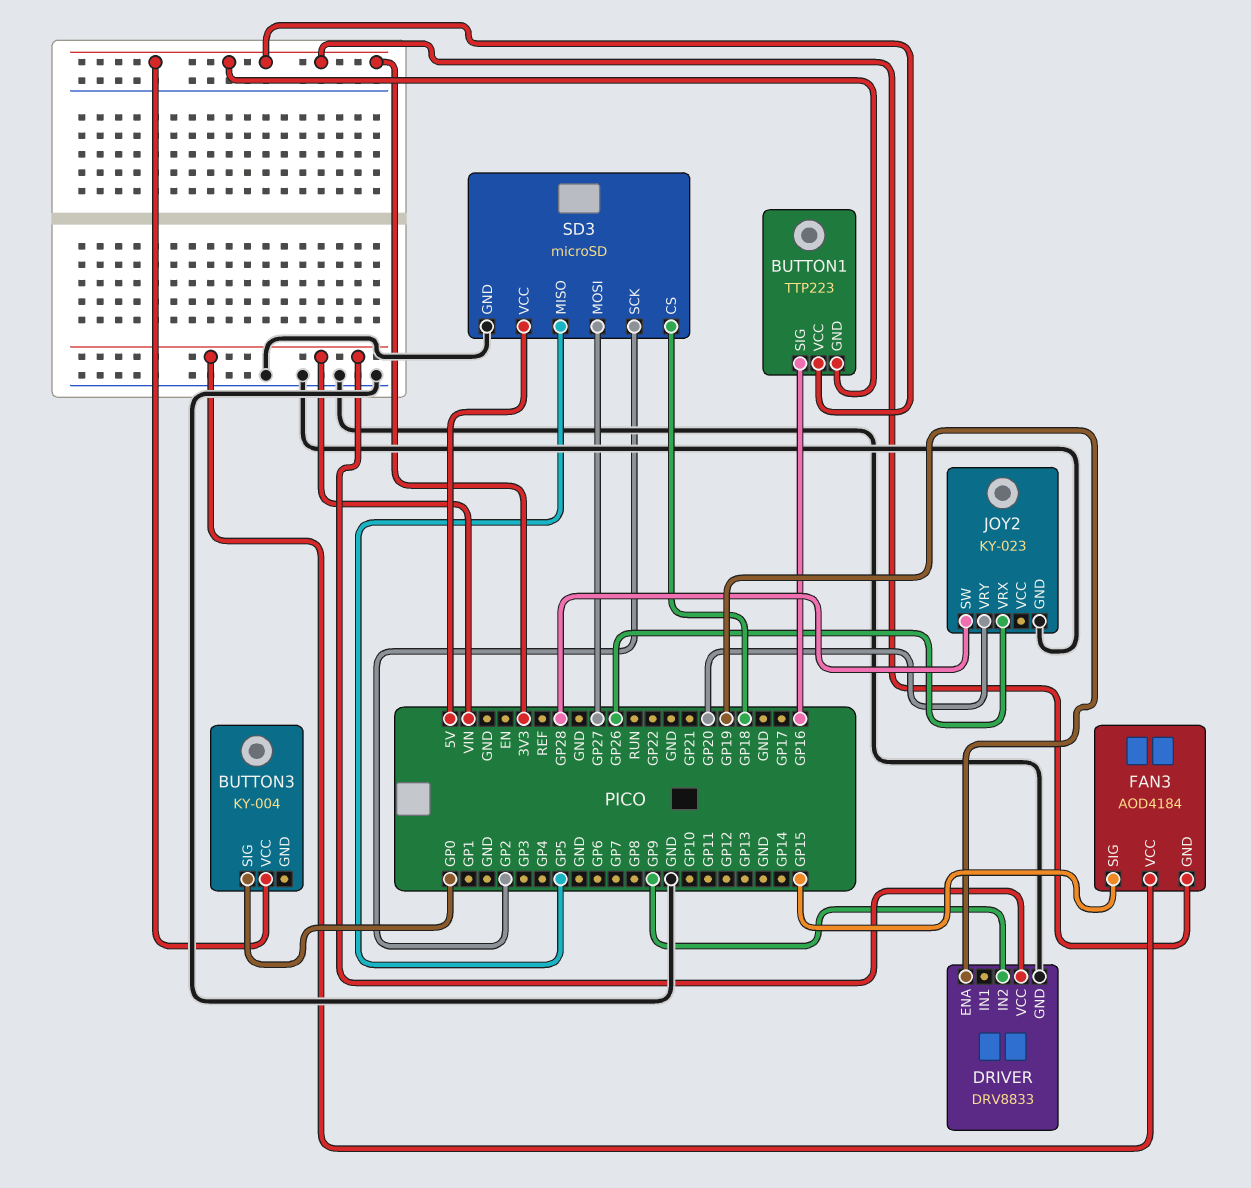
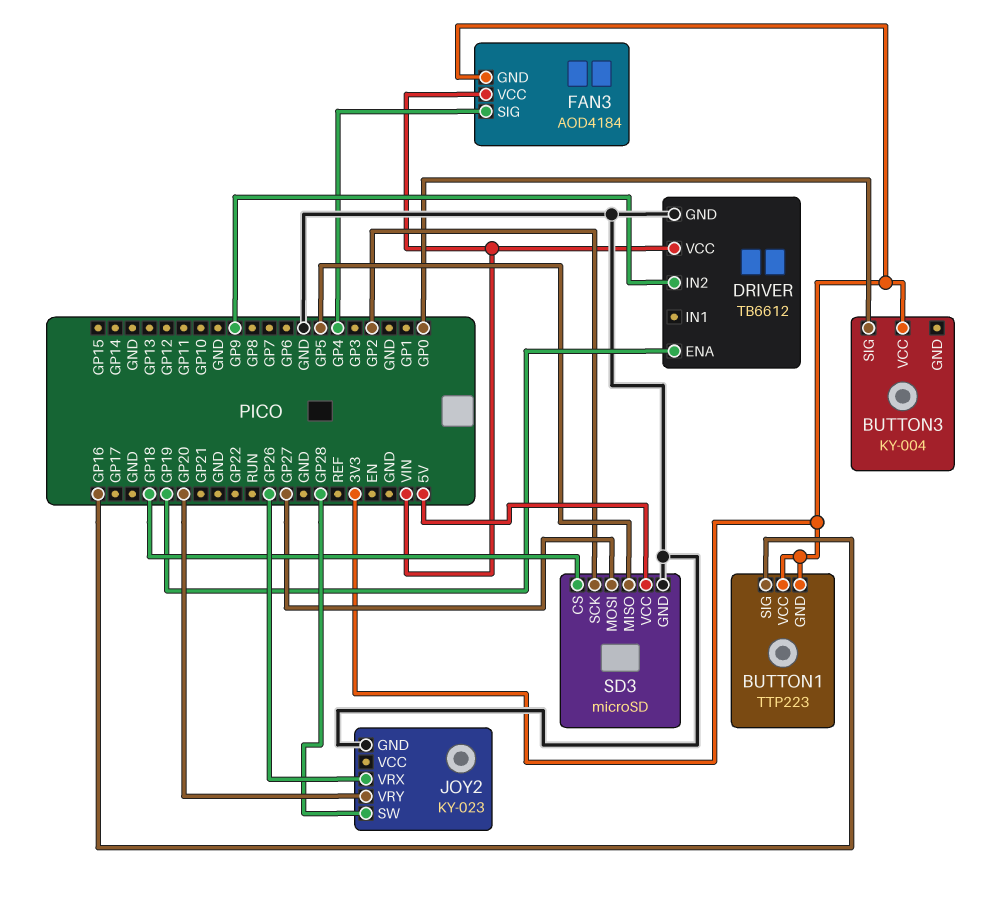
DRIVER: DRV8833 -> TB6612
FAN3 pin SIG: GP15 -> GP4

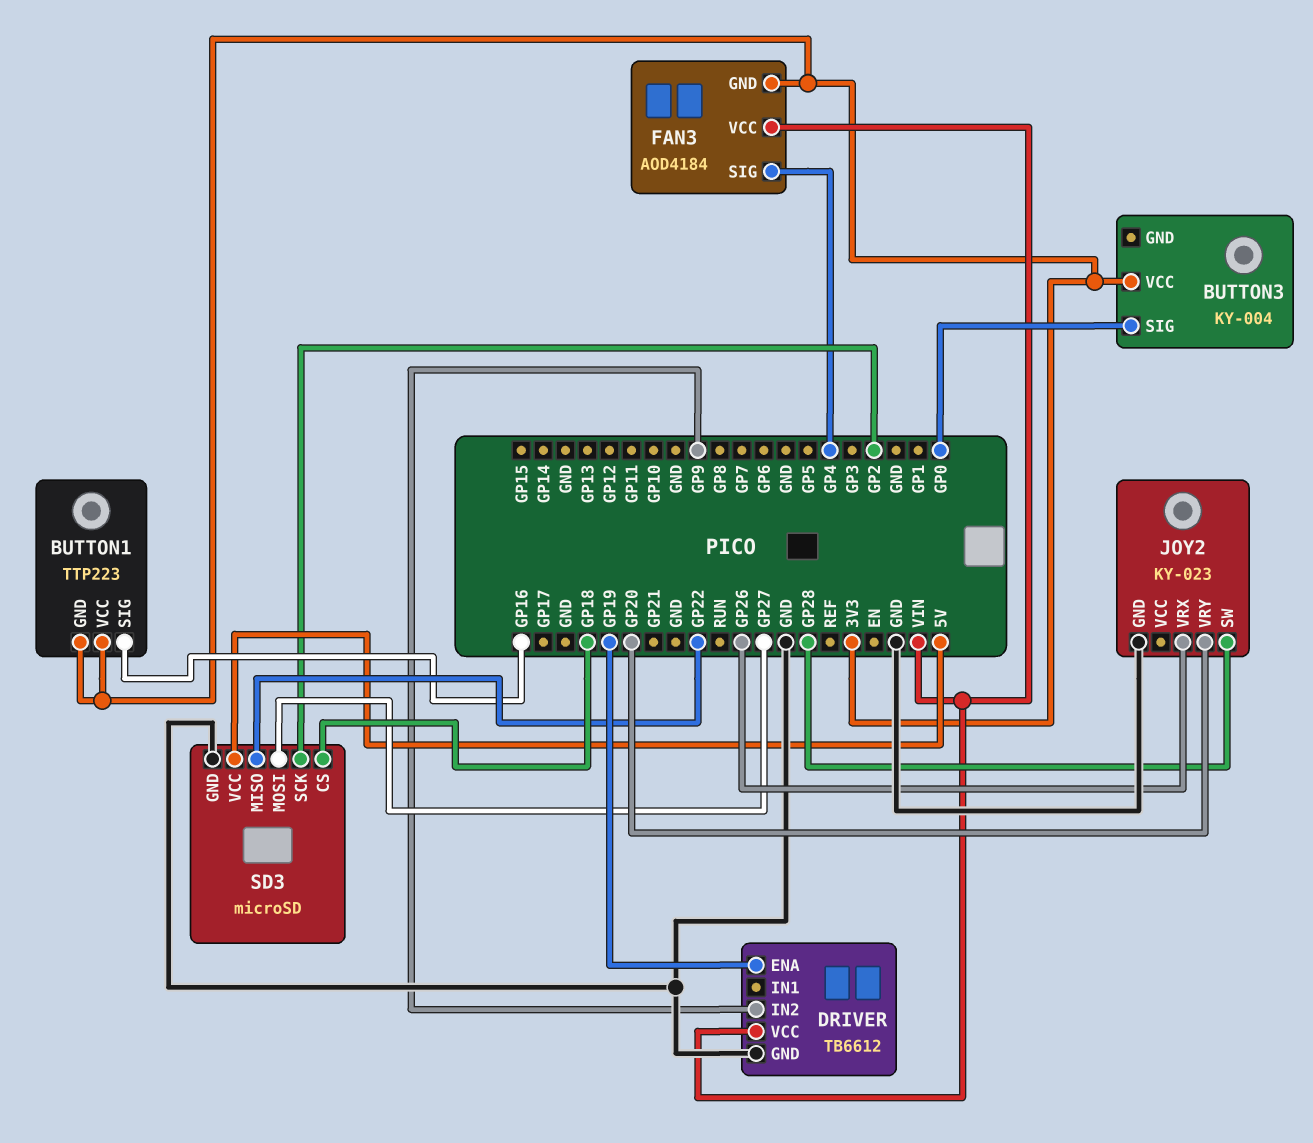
SD3 pin MISO: GP5 -> GP22

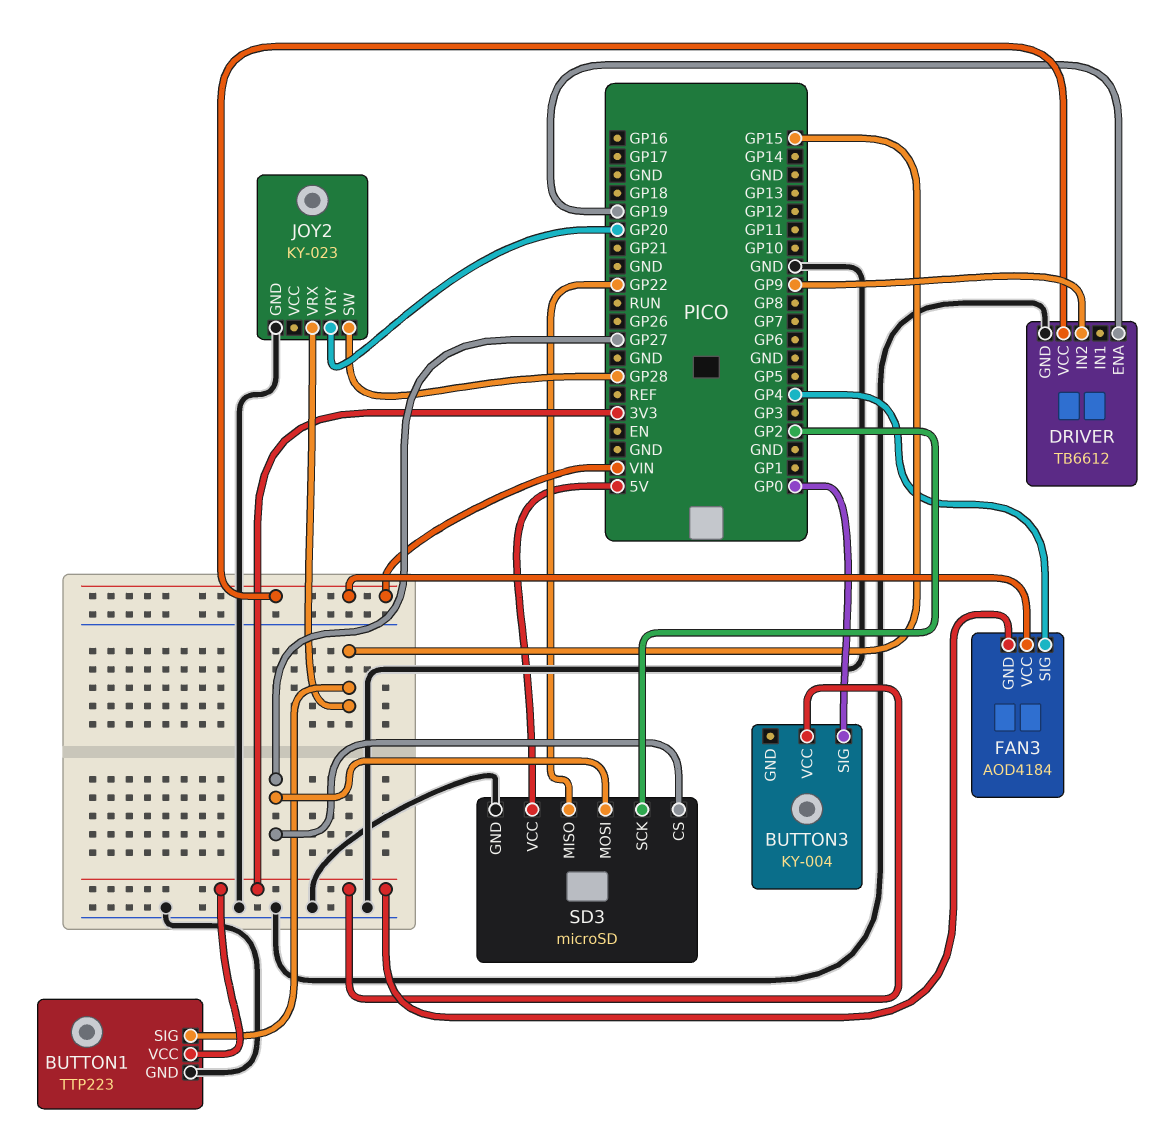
BUTTON1 pin GND: 3V3 -> GND
BUTTON1 pin SIG: GP16 -> GP15
JOY2 pin VRX: GP26 -> GP15
SD3 pin CS: GP18 -> GP27

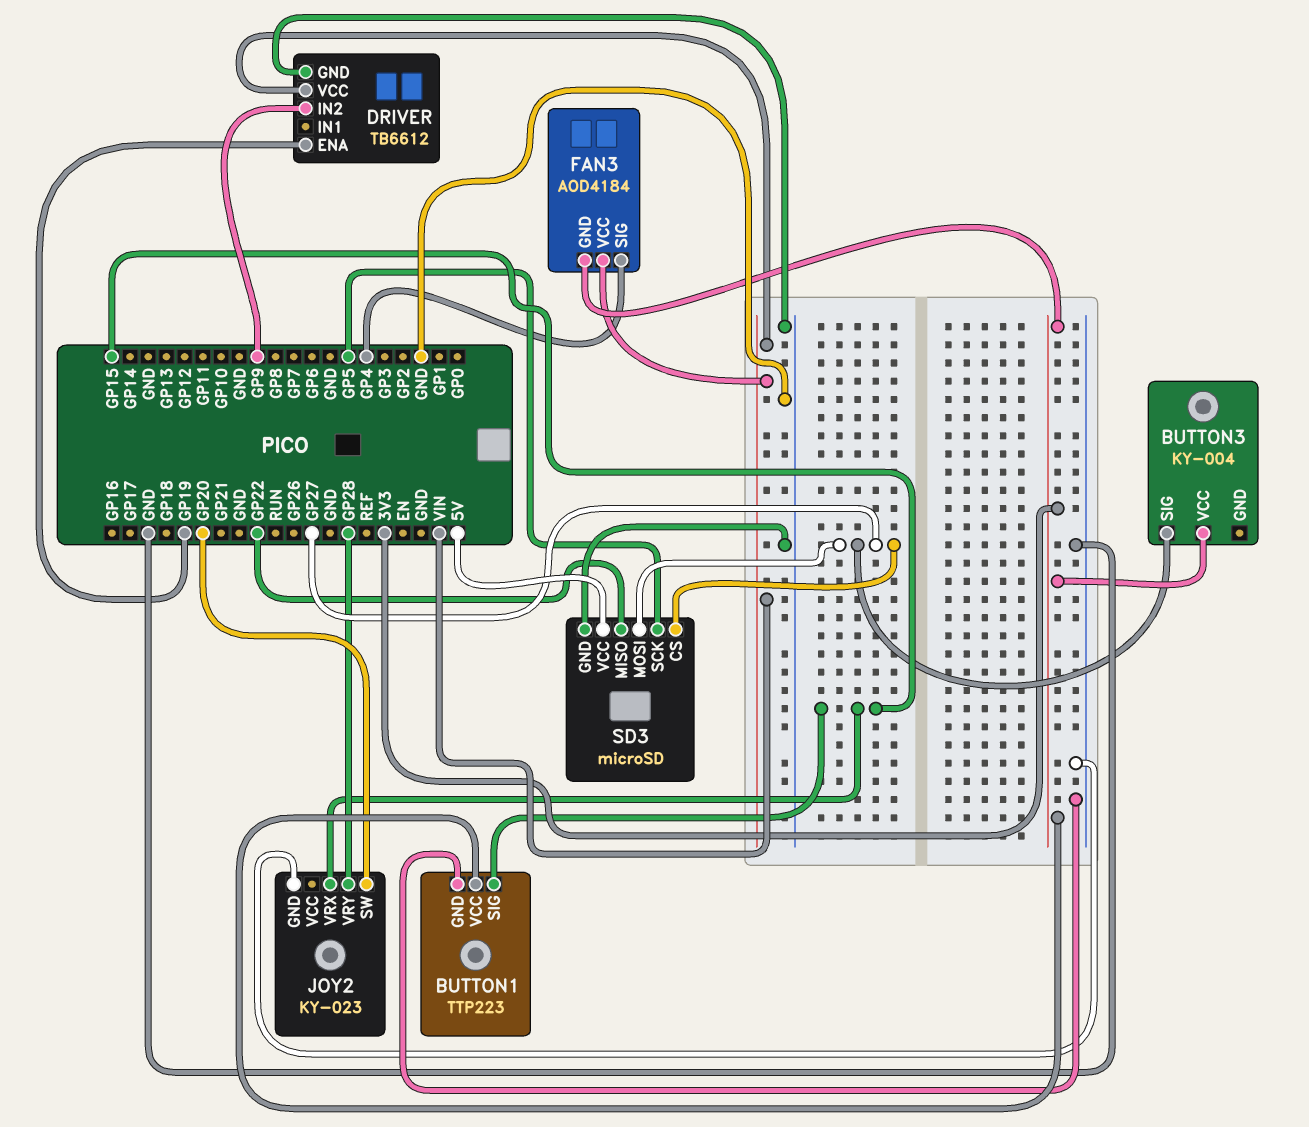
BUTTON3 pin SIG: GP0 -> GP27
JOY2 pin SW: GP28 -> GP20
JOY2 pin VRY: GP20 -> GP28
SD3 pin SCK: GP2 -> GP5

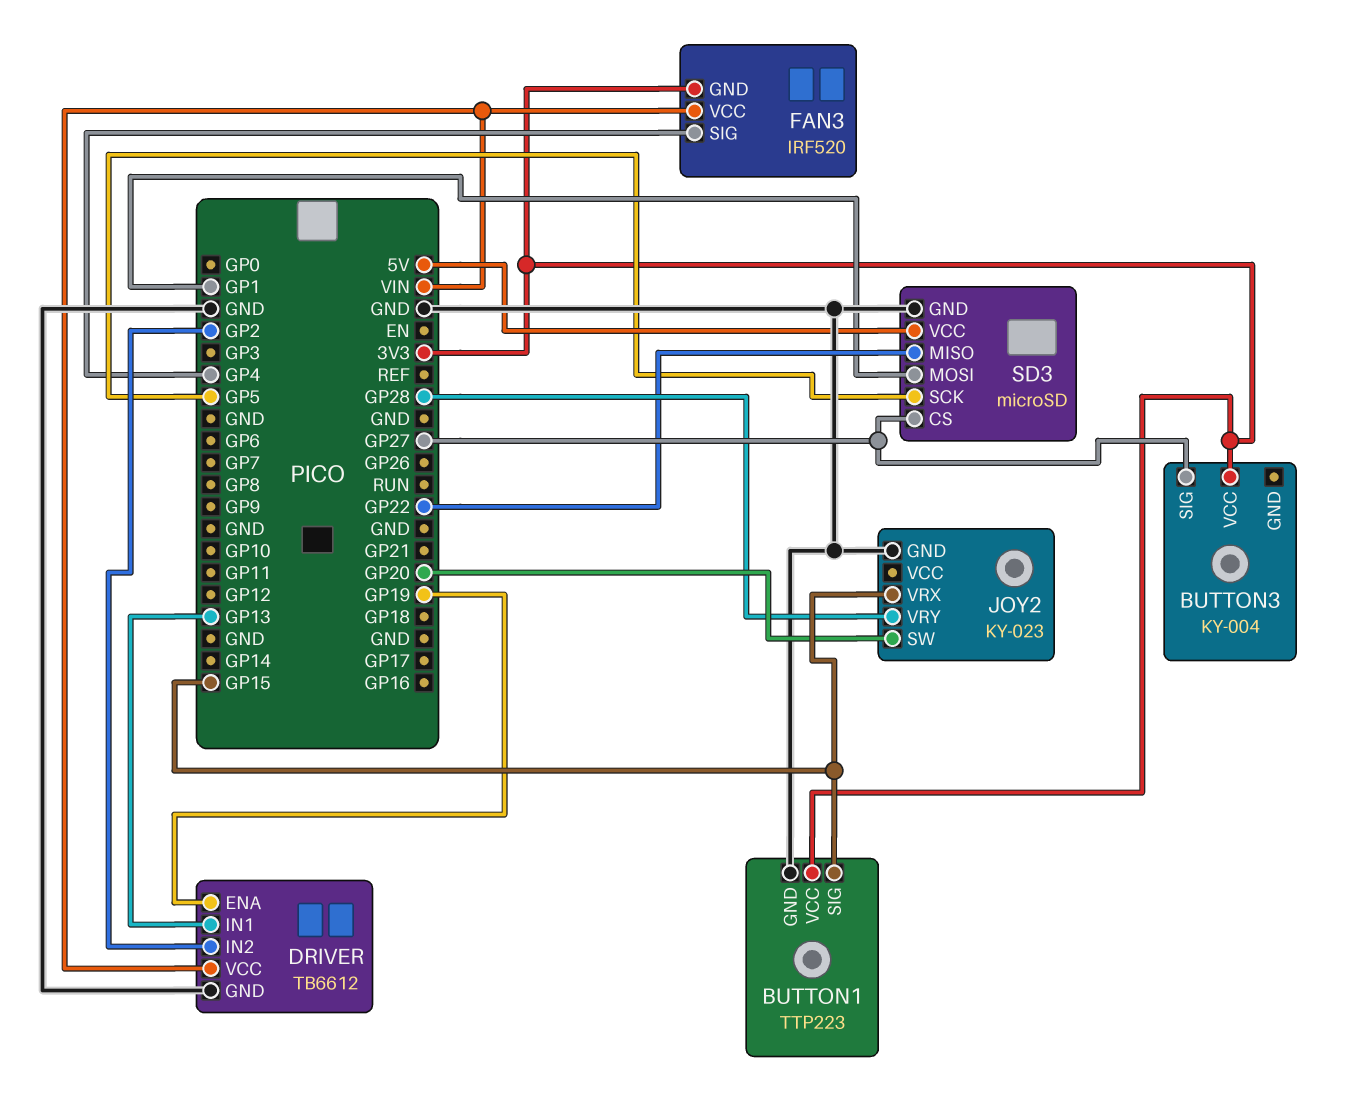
DRIVER pin IN1: none -> GP13
DRIVER pin IN2: GP9 -> GP2
FAN3: AOD4184 -> IRF520
SD3 pin MOSI: GP27 -> GP1

